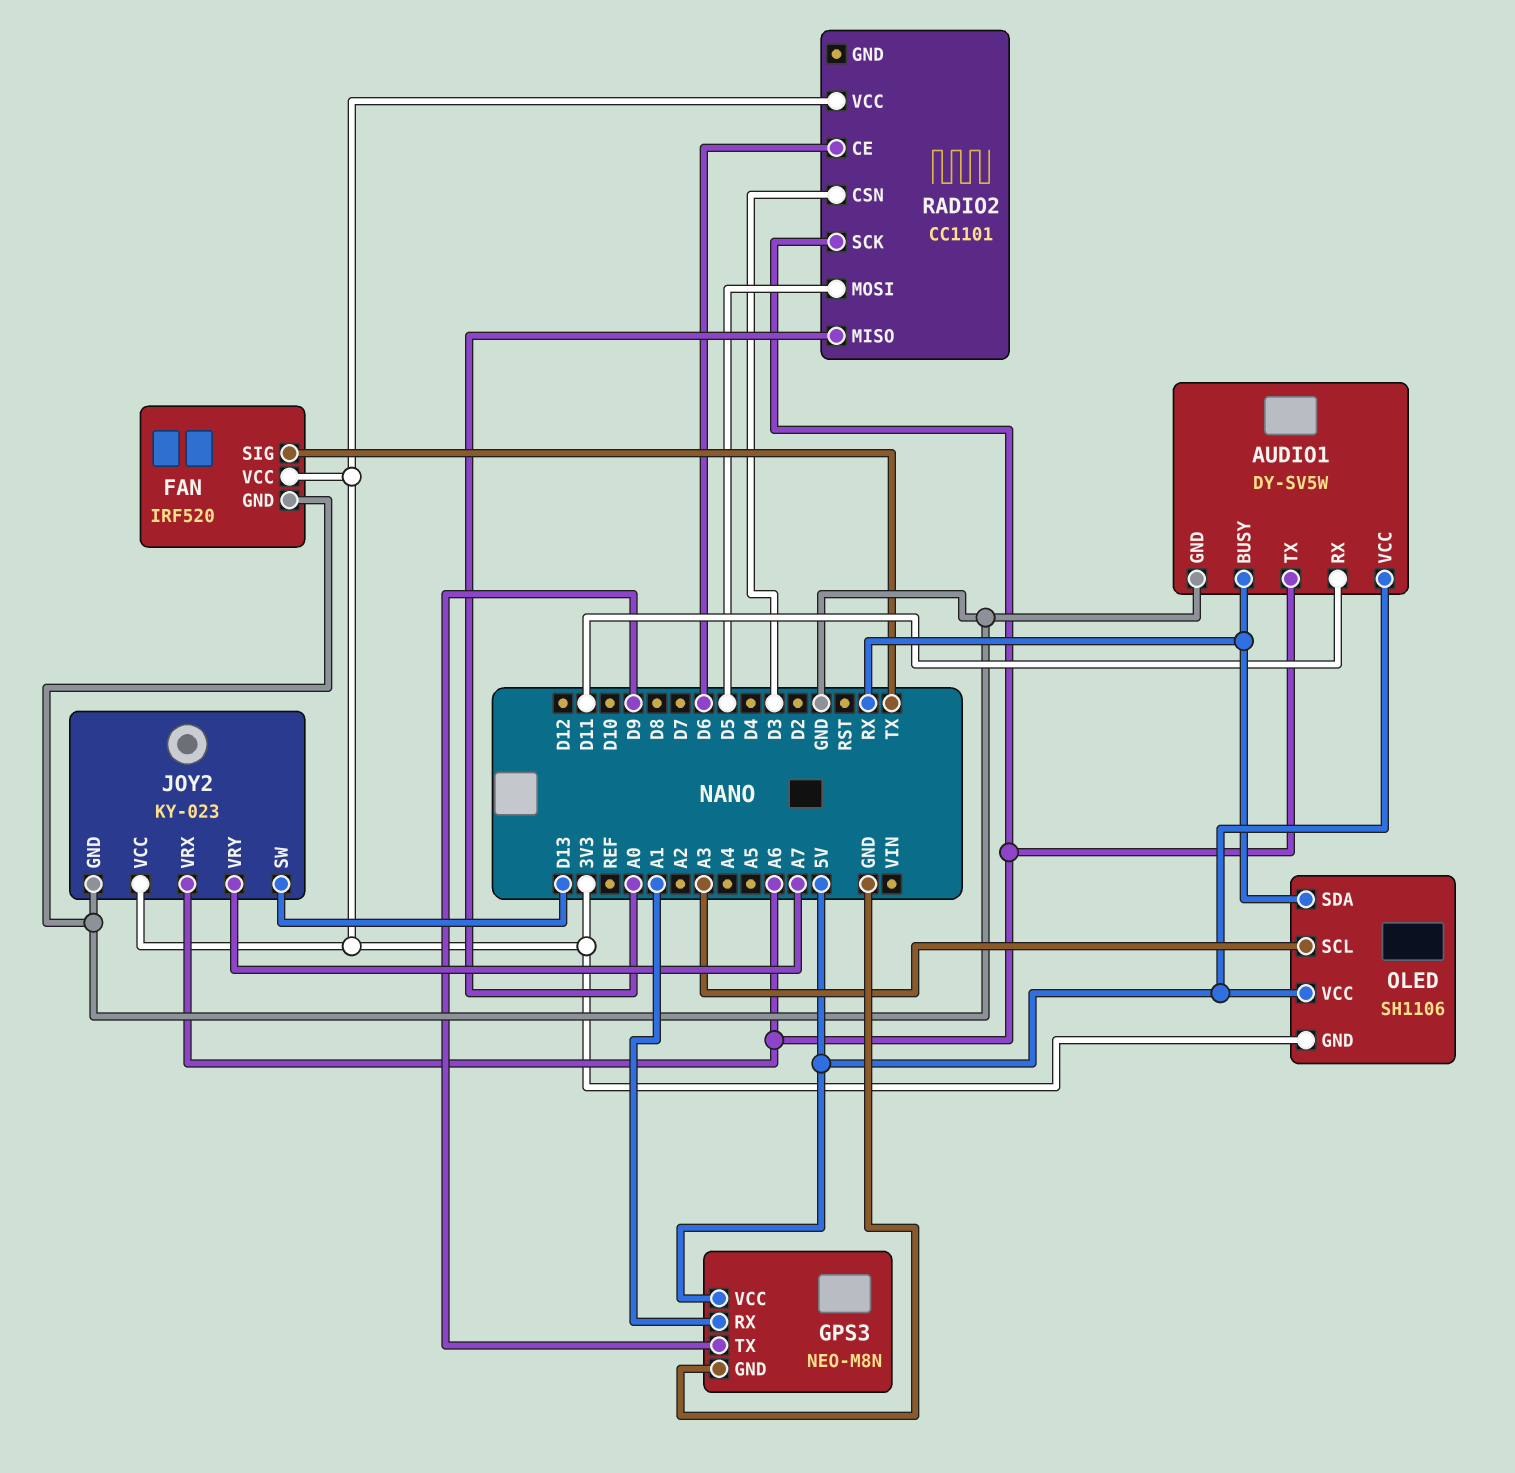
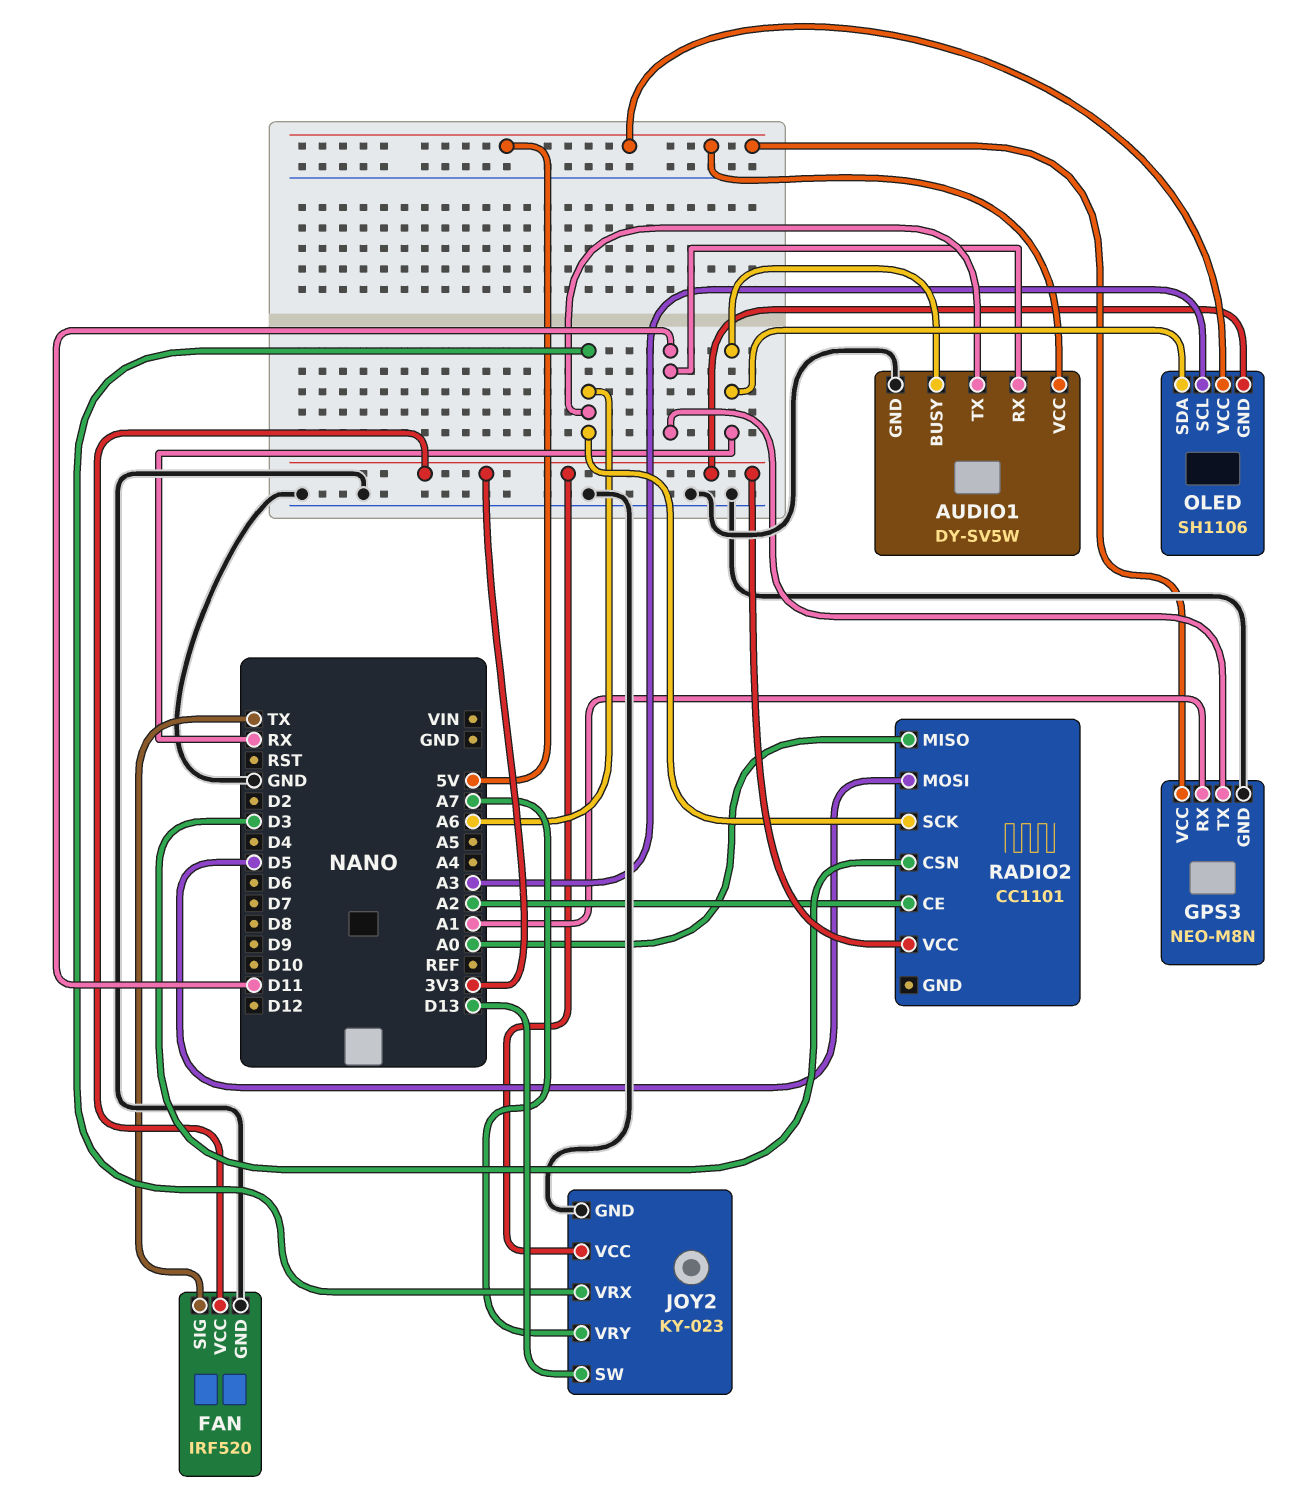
GPS3 pin TX: D9 -> D11
RADIO2 pin CE: D6 -> A2

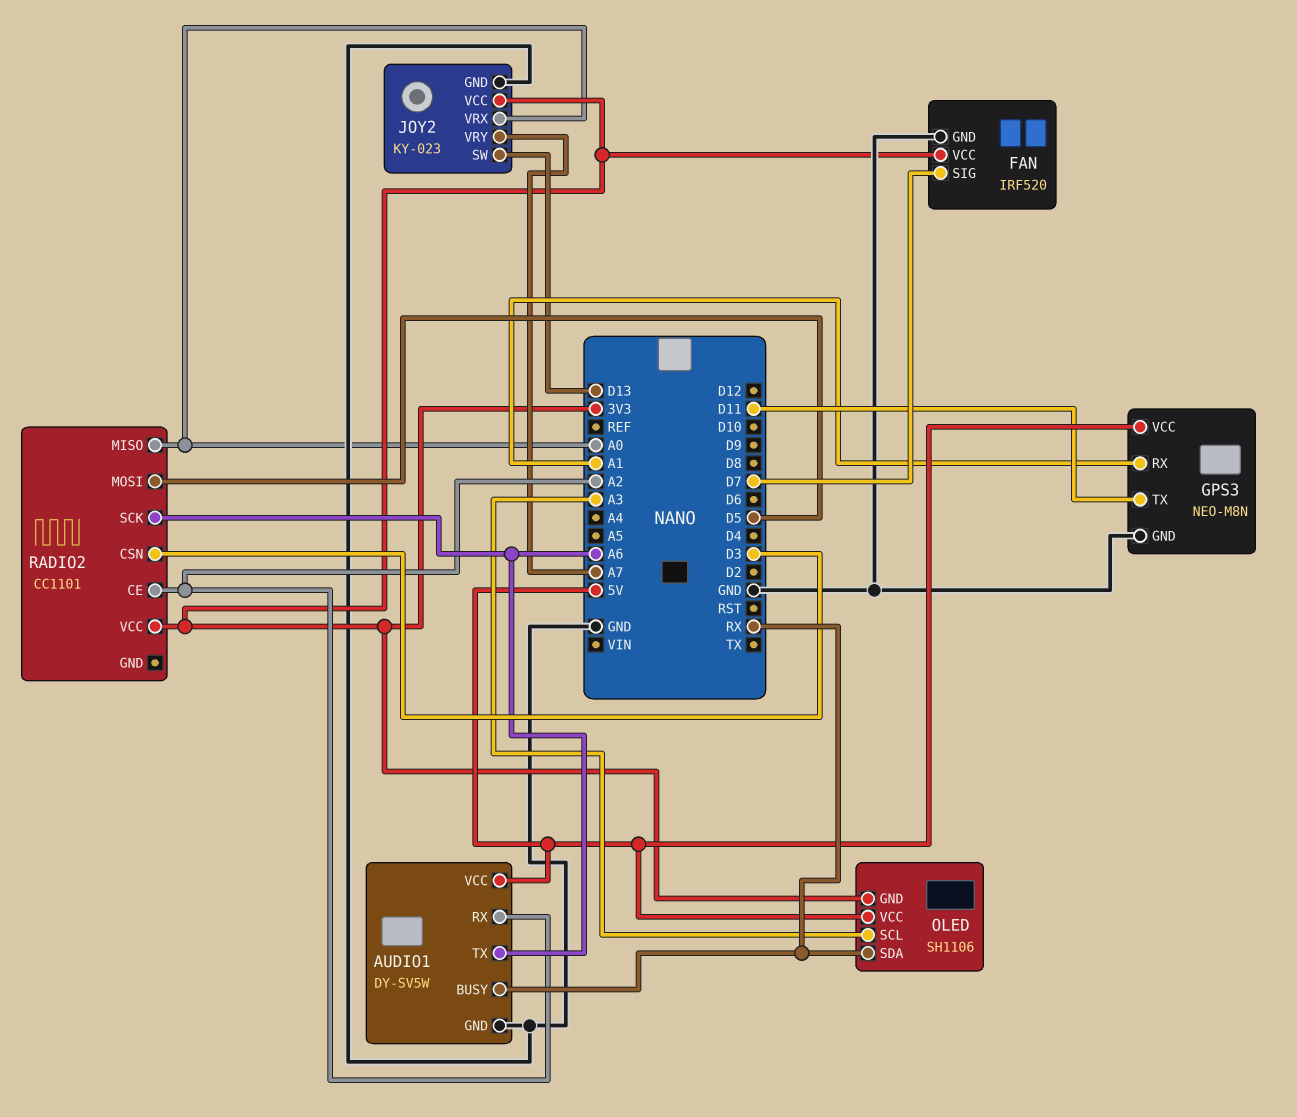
AUDIO1 pin RX: D11 -> A2
FAN pin SIG: TX -> D7
JOY2 pin VRX: A6 -> A0

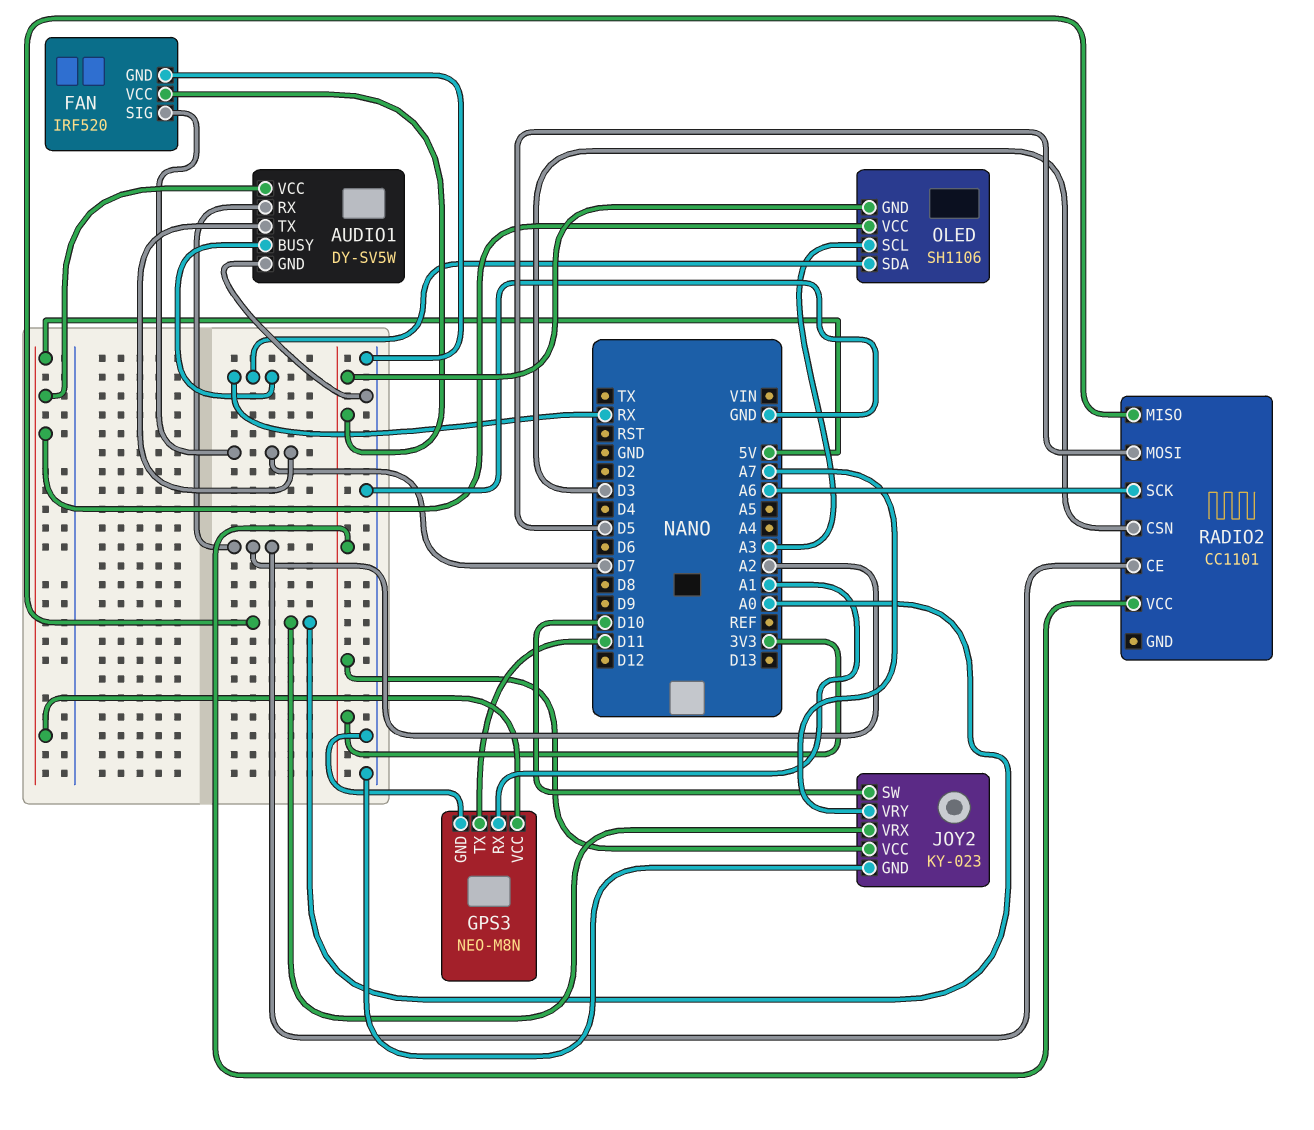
AUDIO1 pin TX: A6 -> D7
JOY2 pin SW: D13 -> D10

